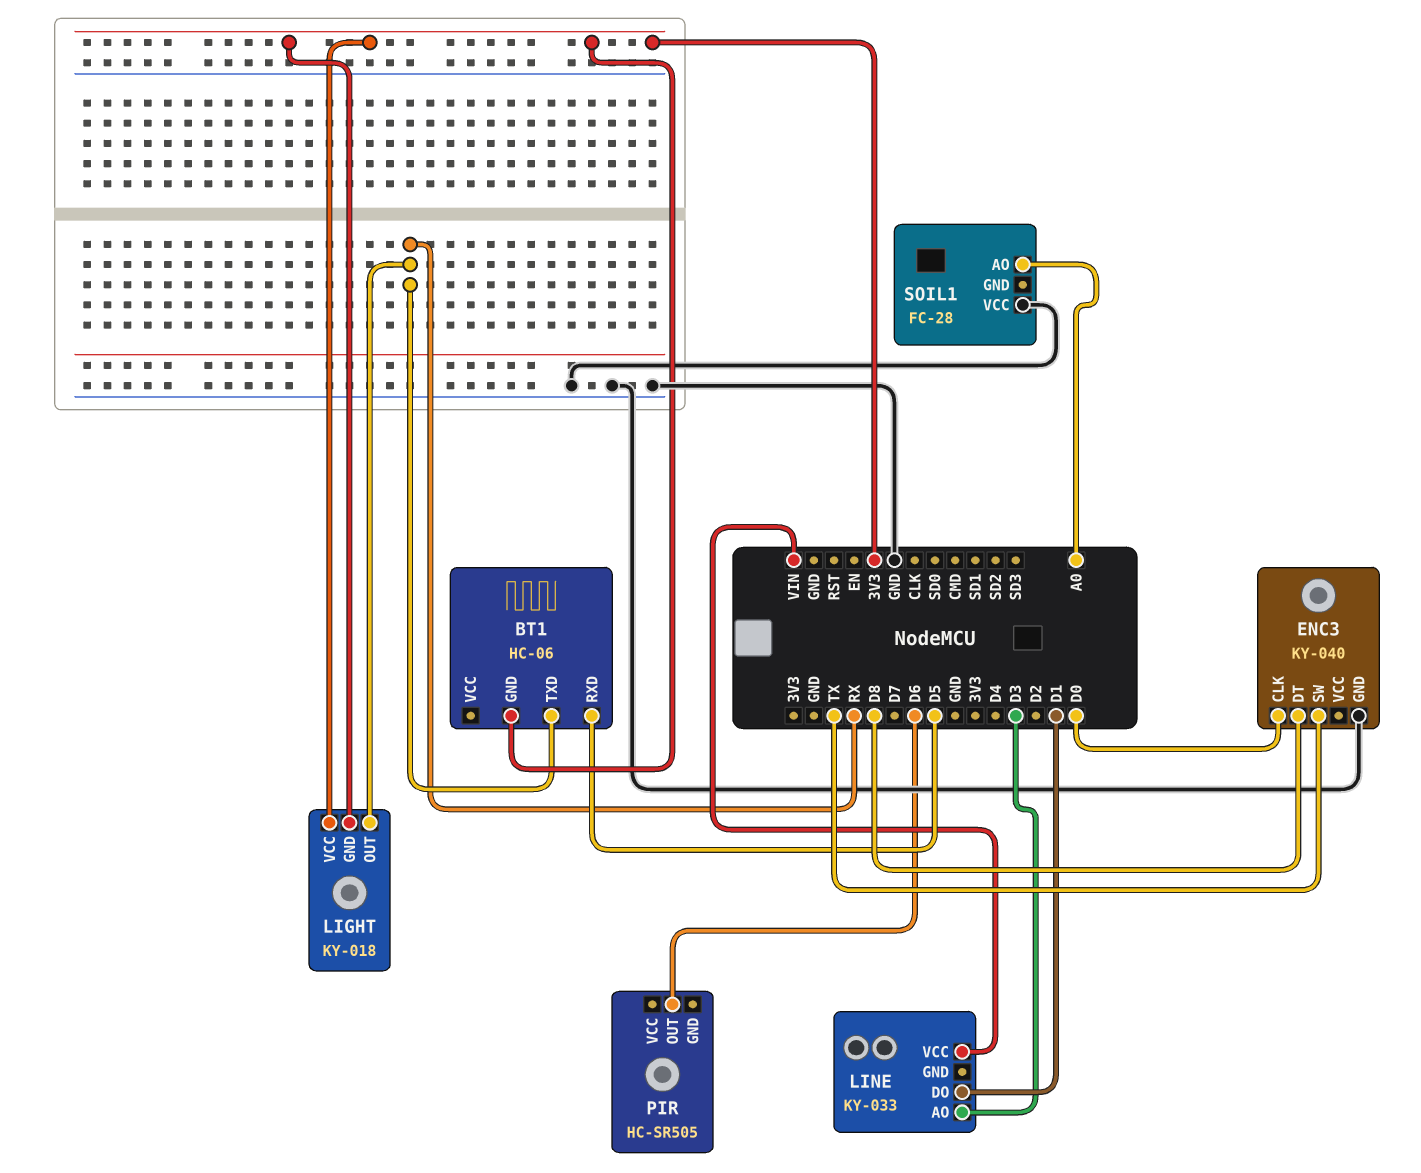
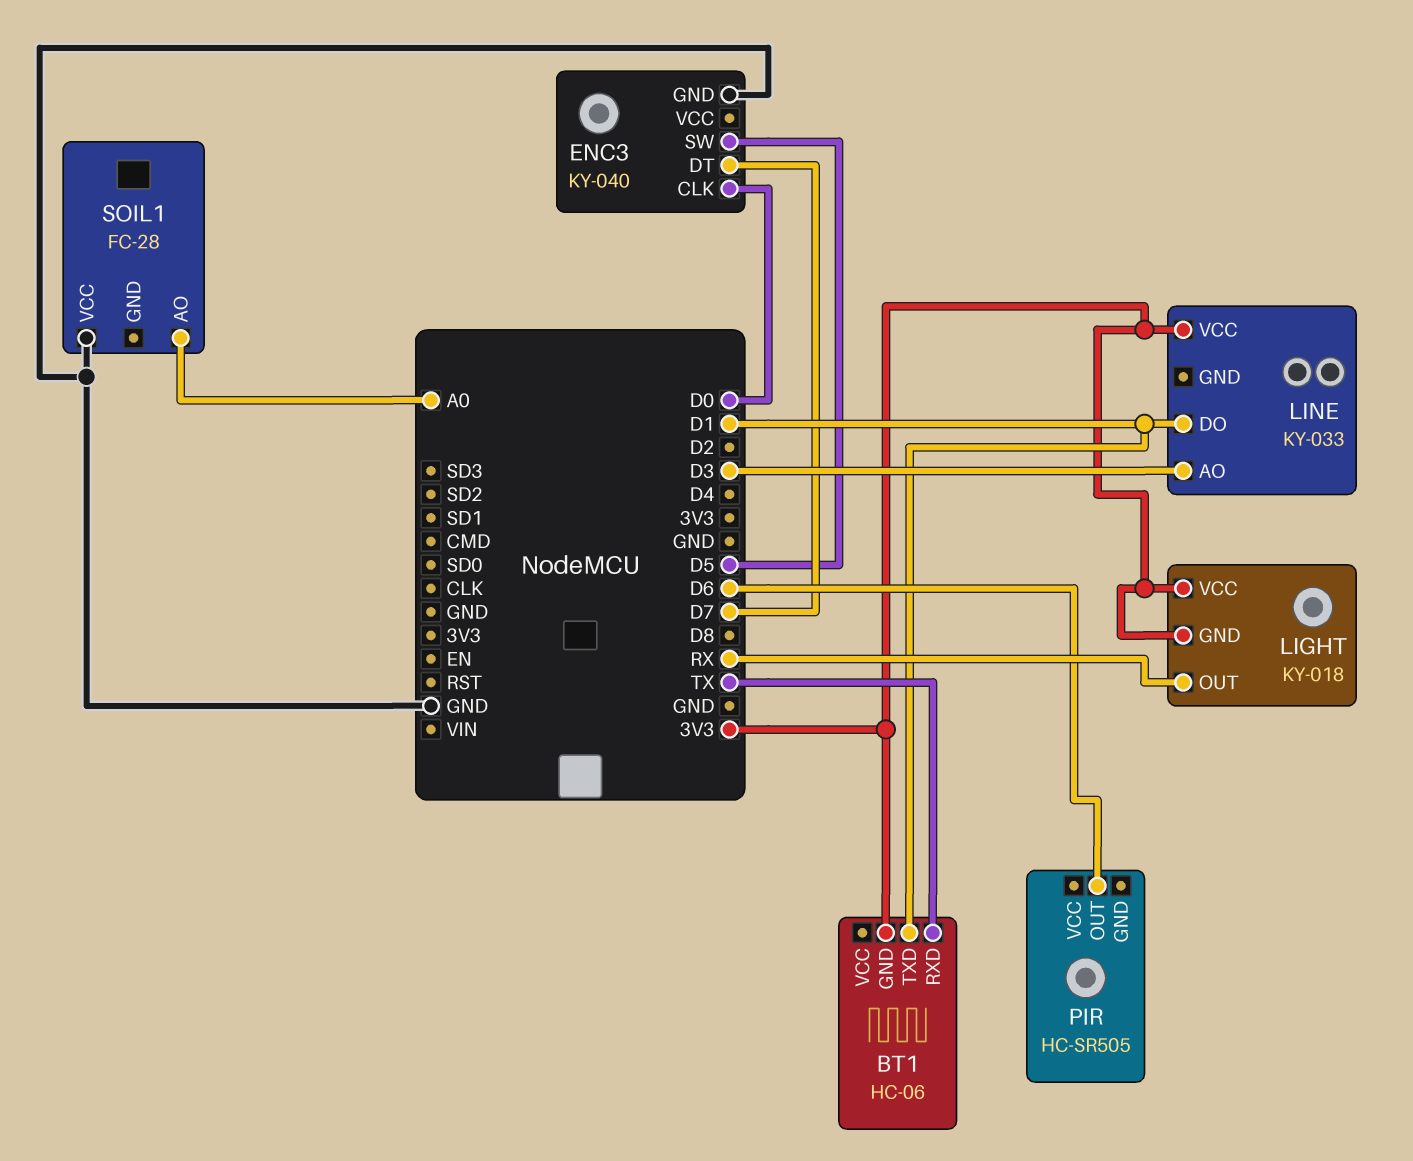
BT1 pin RXD: D5 -> TX
BT1 pin TXD: RX -> D1
ENC3 pin DT: D8 -> D7
ENC3 pin SW: TX -> D5
LINE pin VCC: VIN -> 3V3

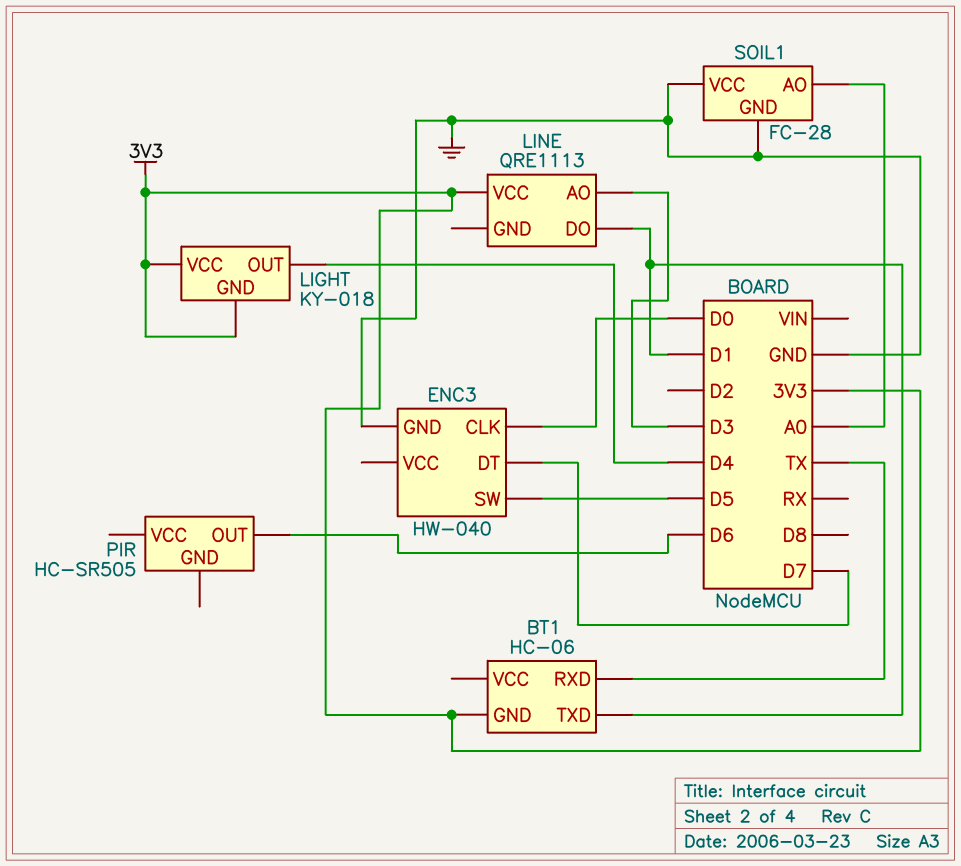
ENC3: KY-040 -> HW-040
LIGHT pin OUT: RX -> D4
LINE: KY-033 -> QRE1113
SOIL1 pin GND: none -> GND

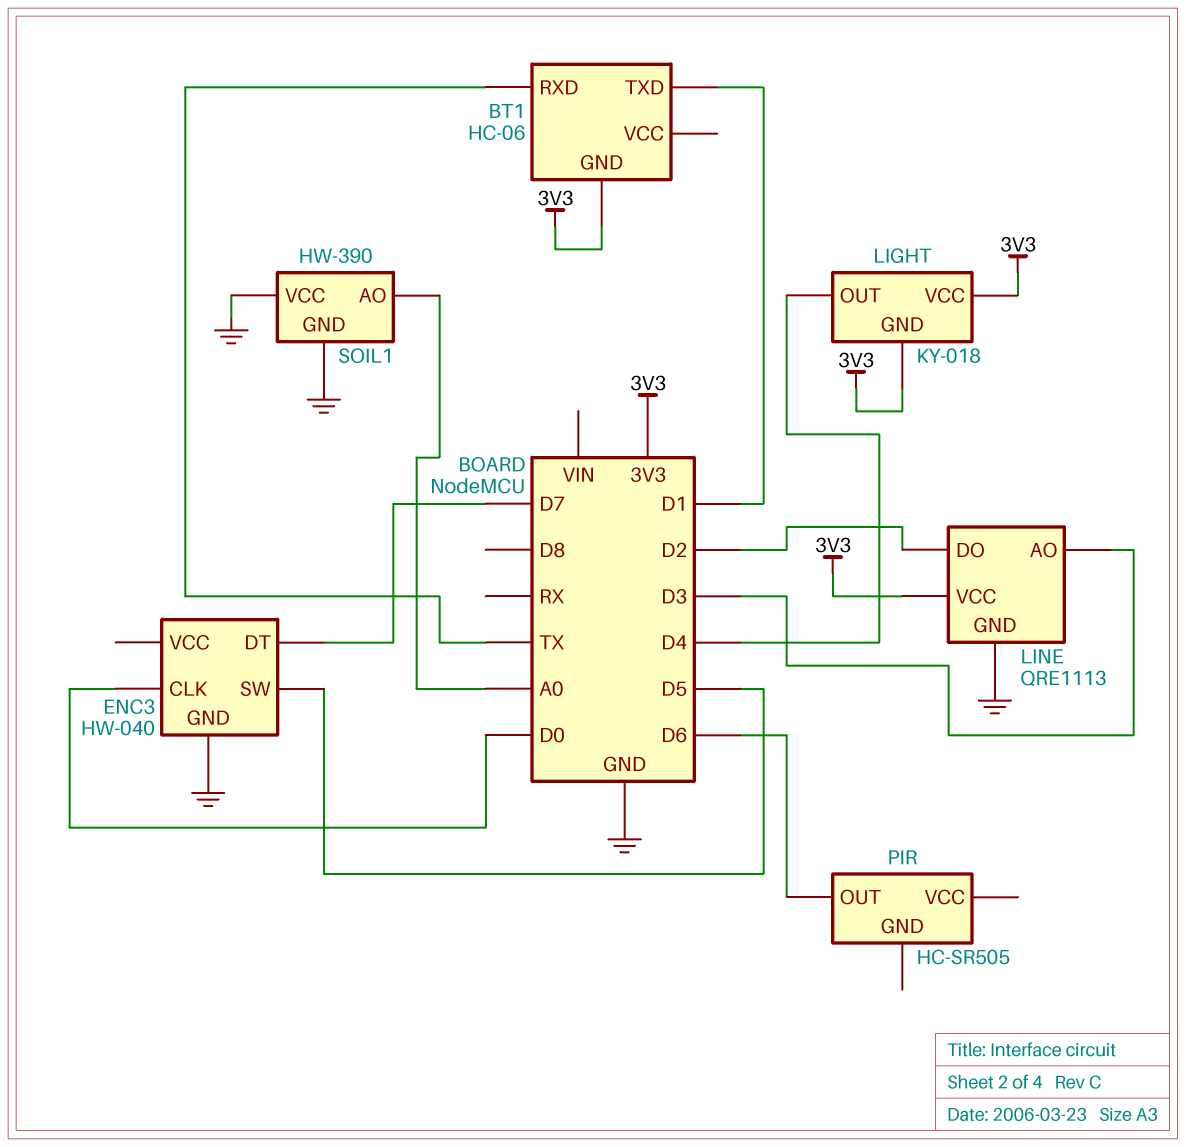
LINE pin DO: D1 -> D2
LINE pin GND: none -> GND
SOIL1: FC-28 -> HW-390

